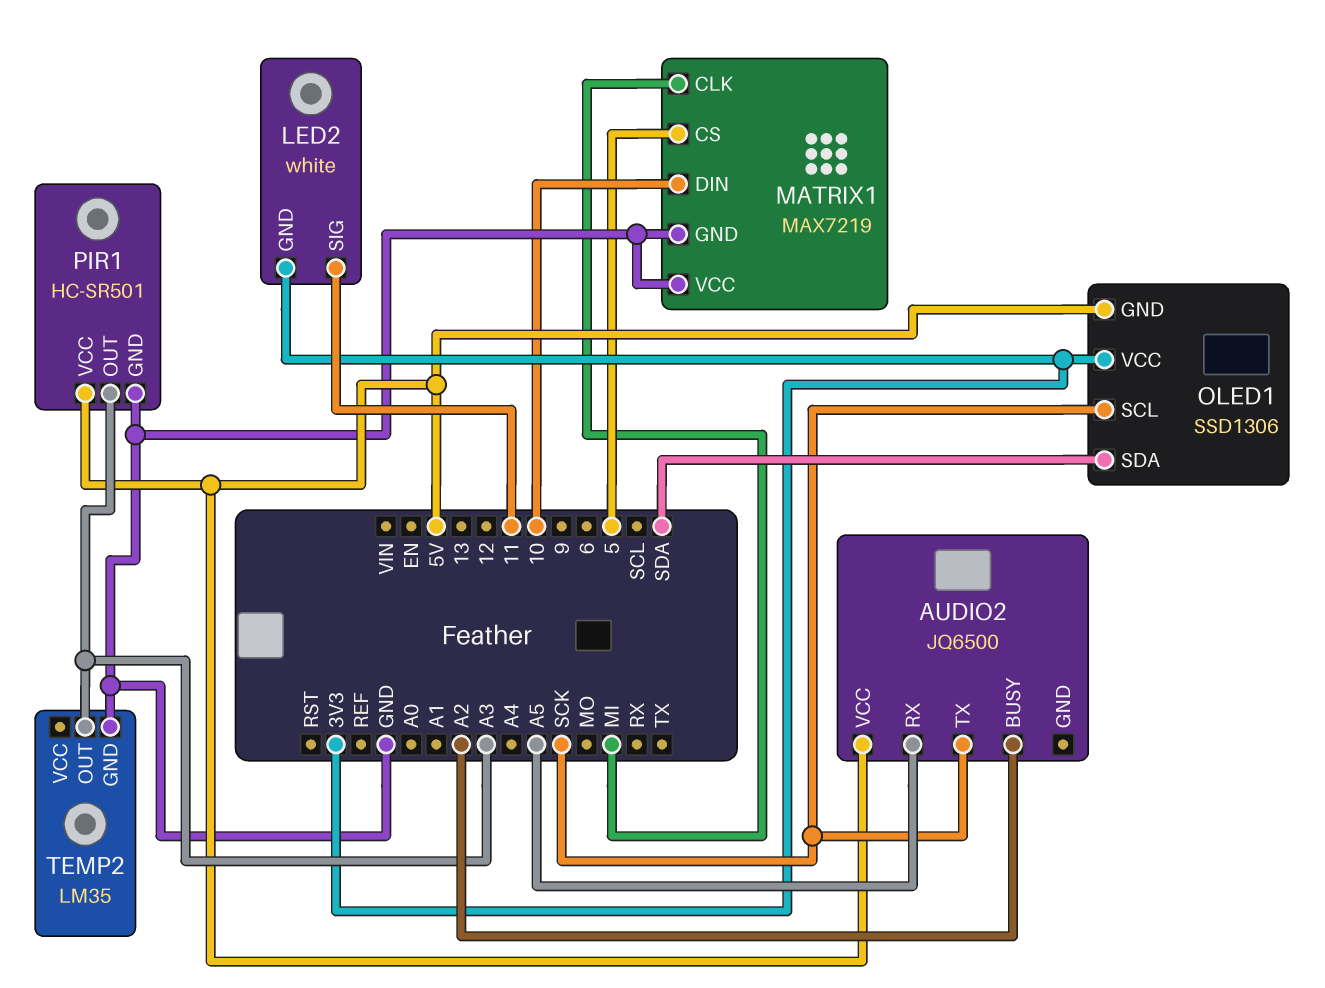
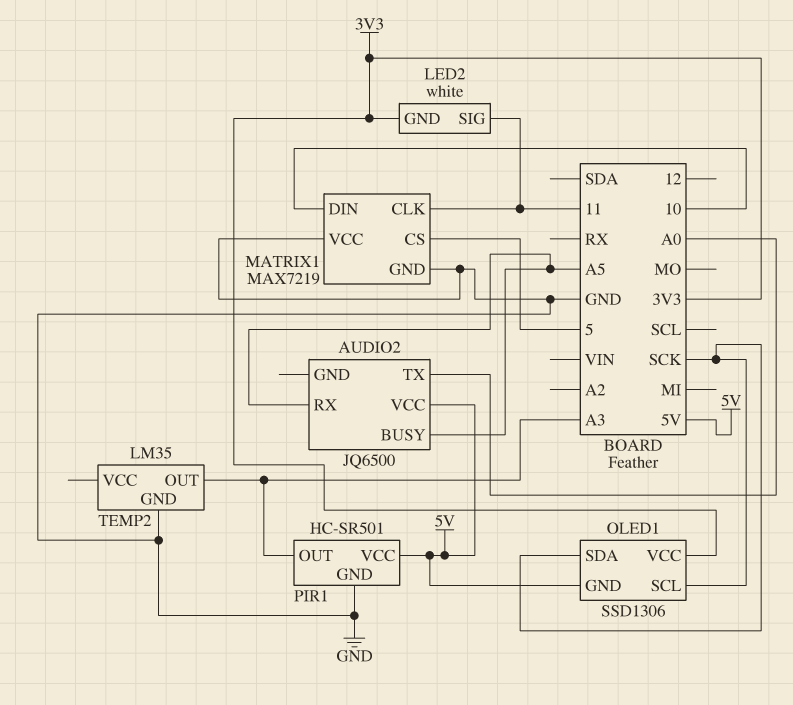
AUDIO2 pin BUSY: A2 -> A5
AUDIO2 pin TX: SCK -> A0
MATRIX1 pin CLK: MI -> 11
OLED1 pin SDA: SDA -> SCK

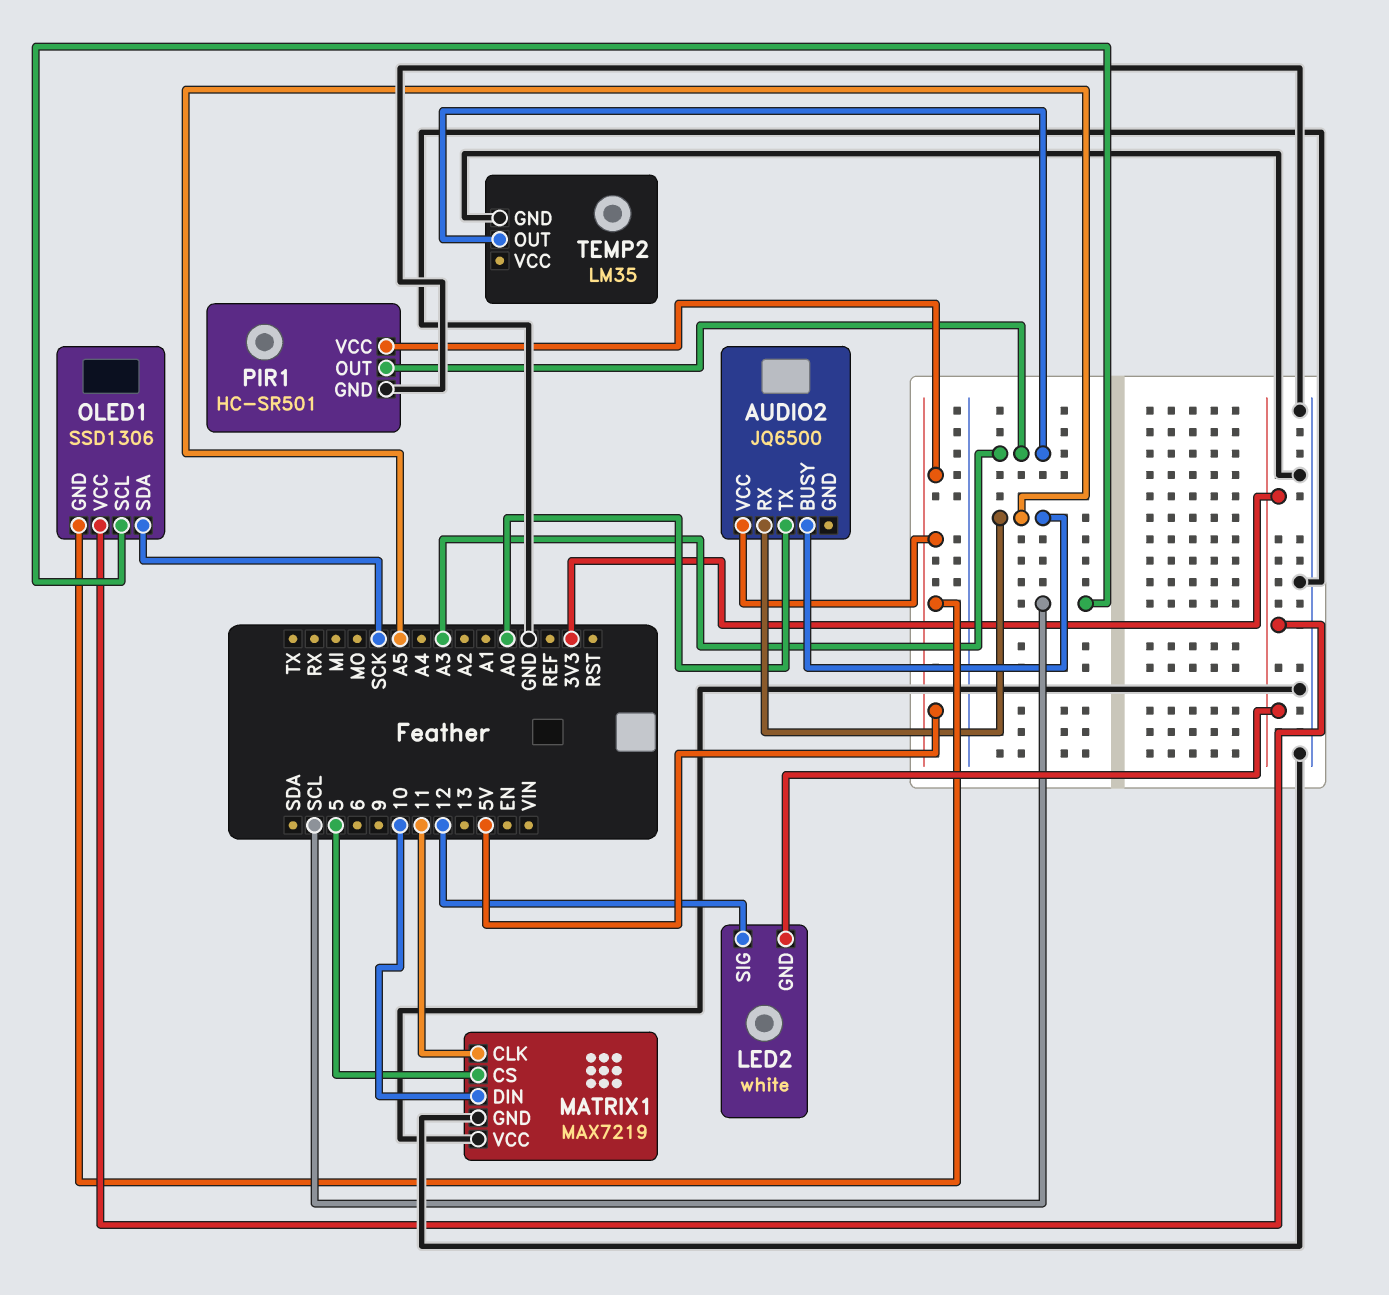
LED2 pin SIG: 11 -> 12
OLED1 pin SCL: SCK -> SCL

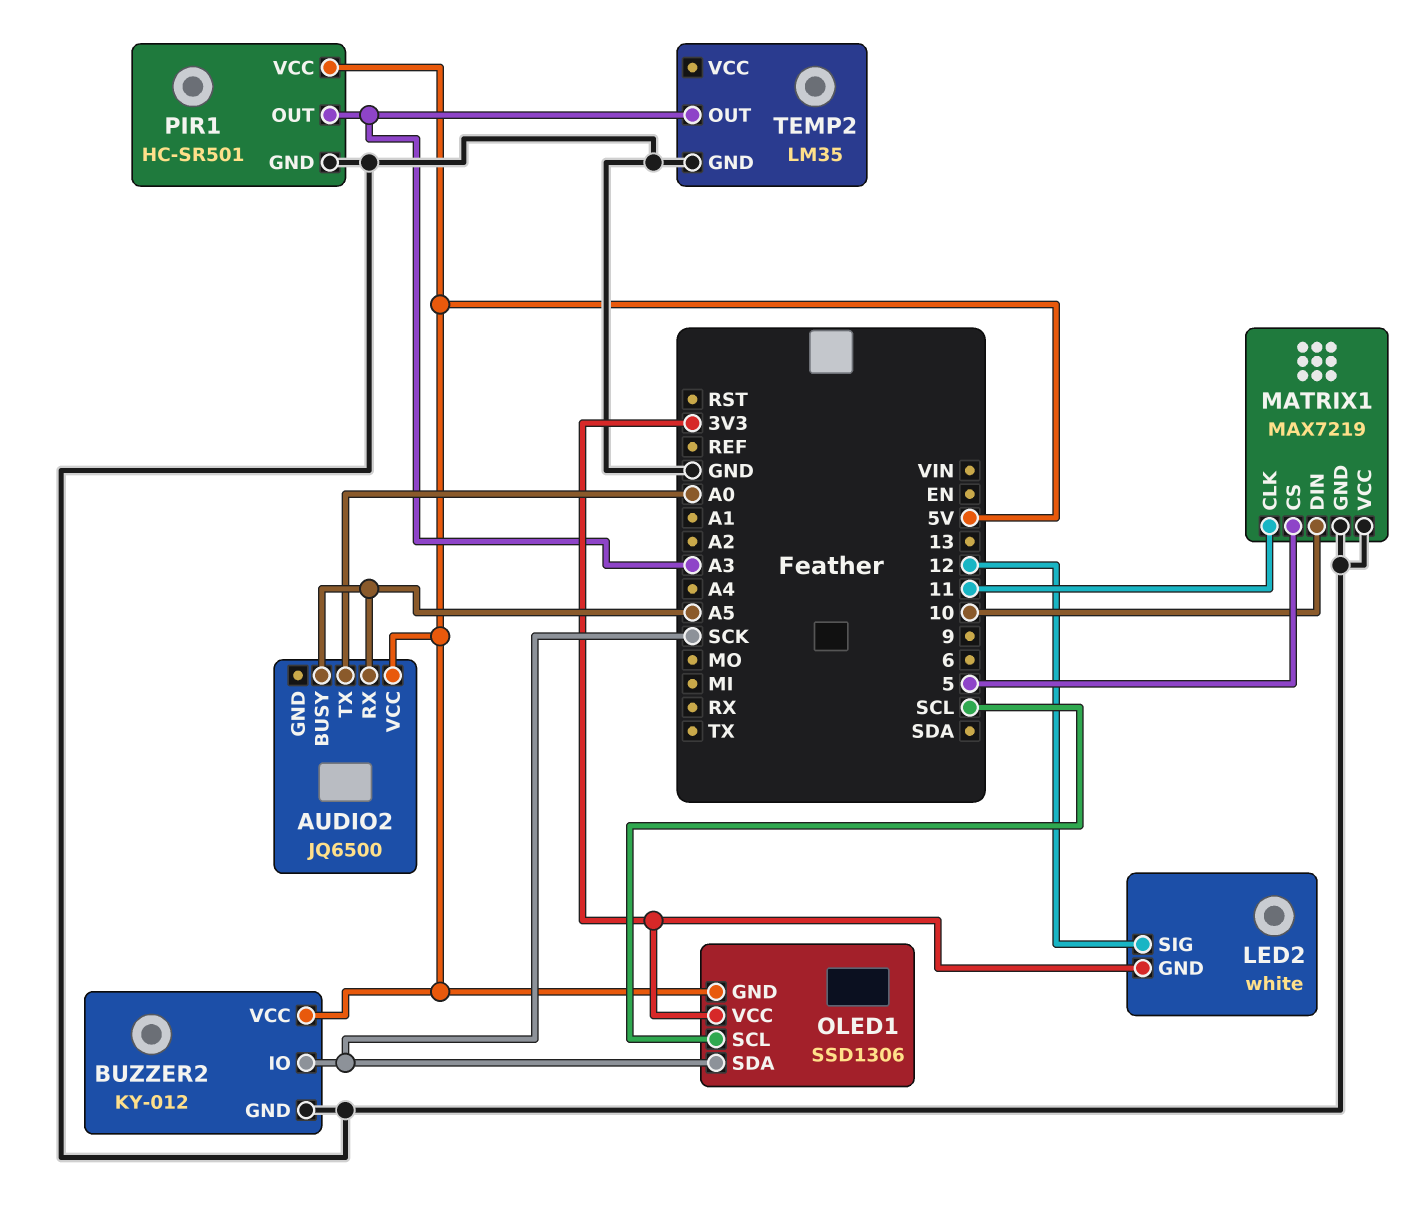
BUZZER2: none -> KY-012
BUZZER2 pin GND: none -> GND
BUZZER2 pin IO: none -> SCK
BUZZER2 pin VCC: none -> 5V

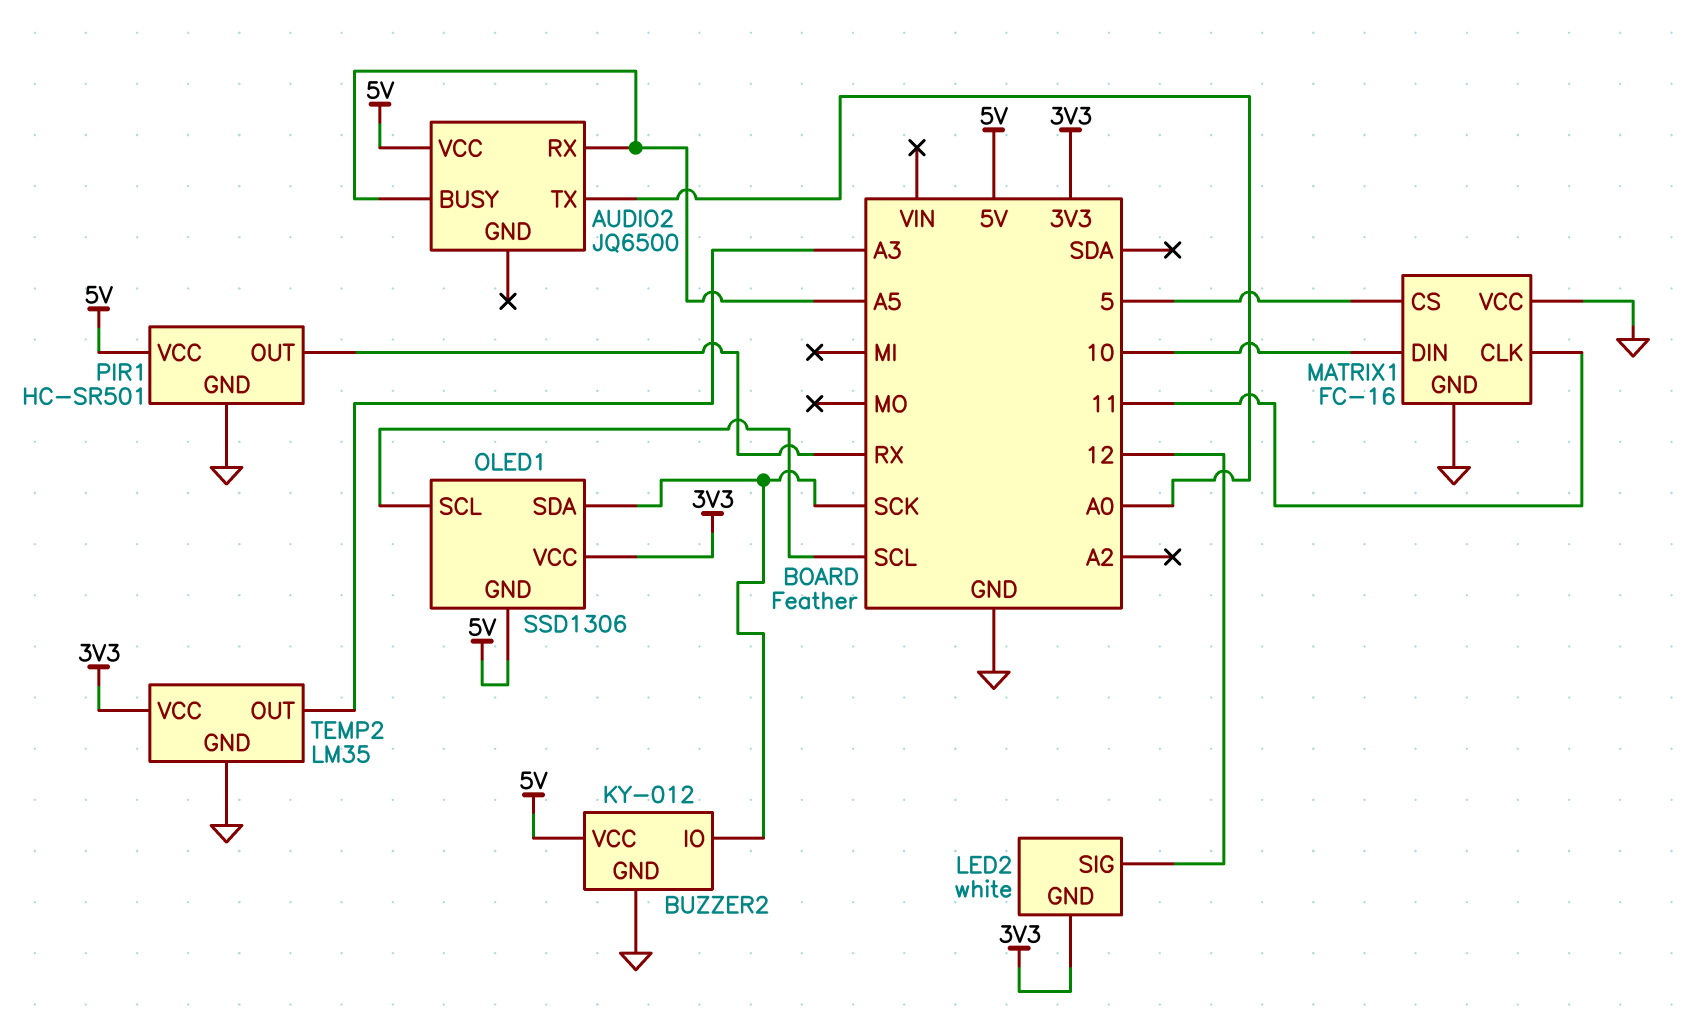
MATRIX1: MAX7219 -> FC-16
PIR1 pin OUT: A3 -> RX
TEMP2 pin VCC: none -> 3V3

